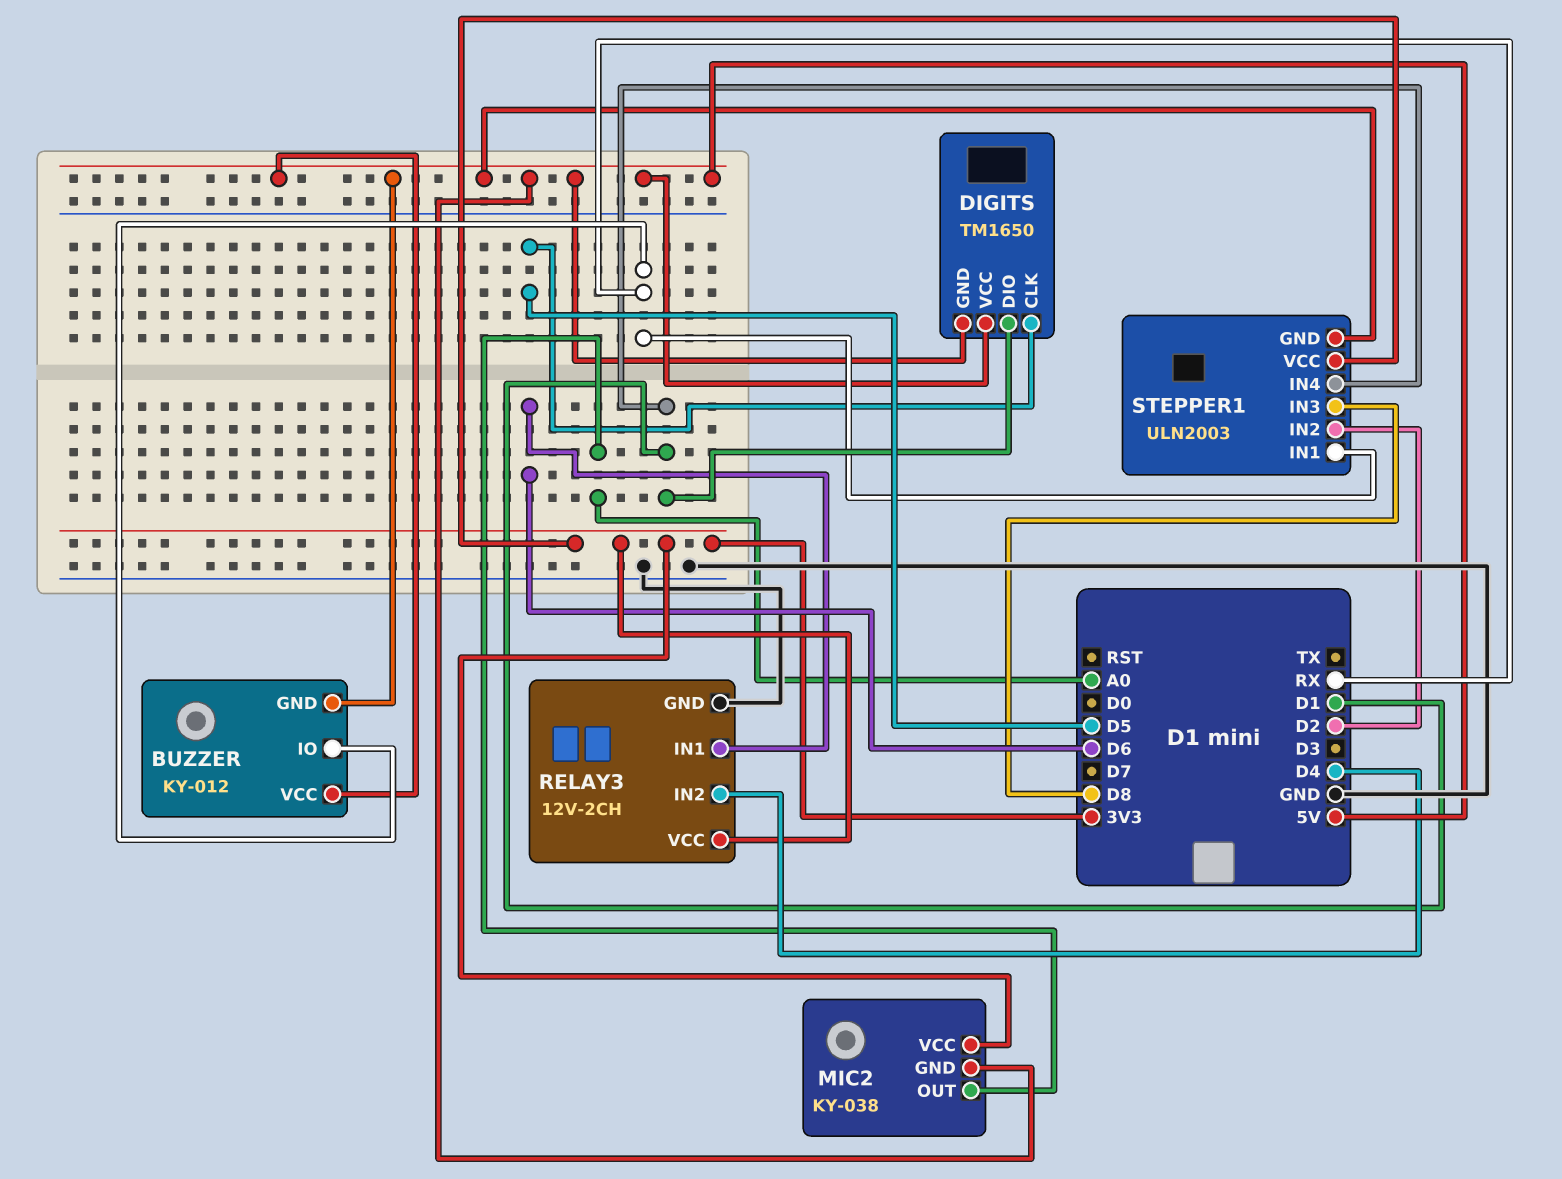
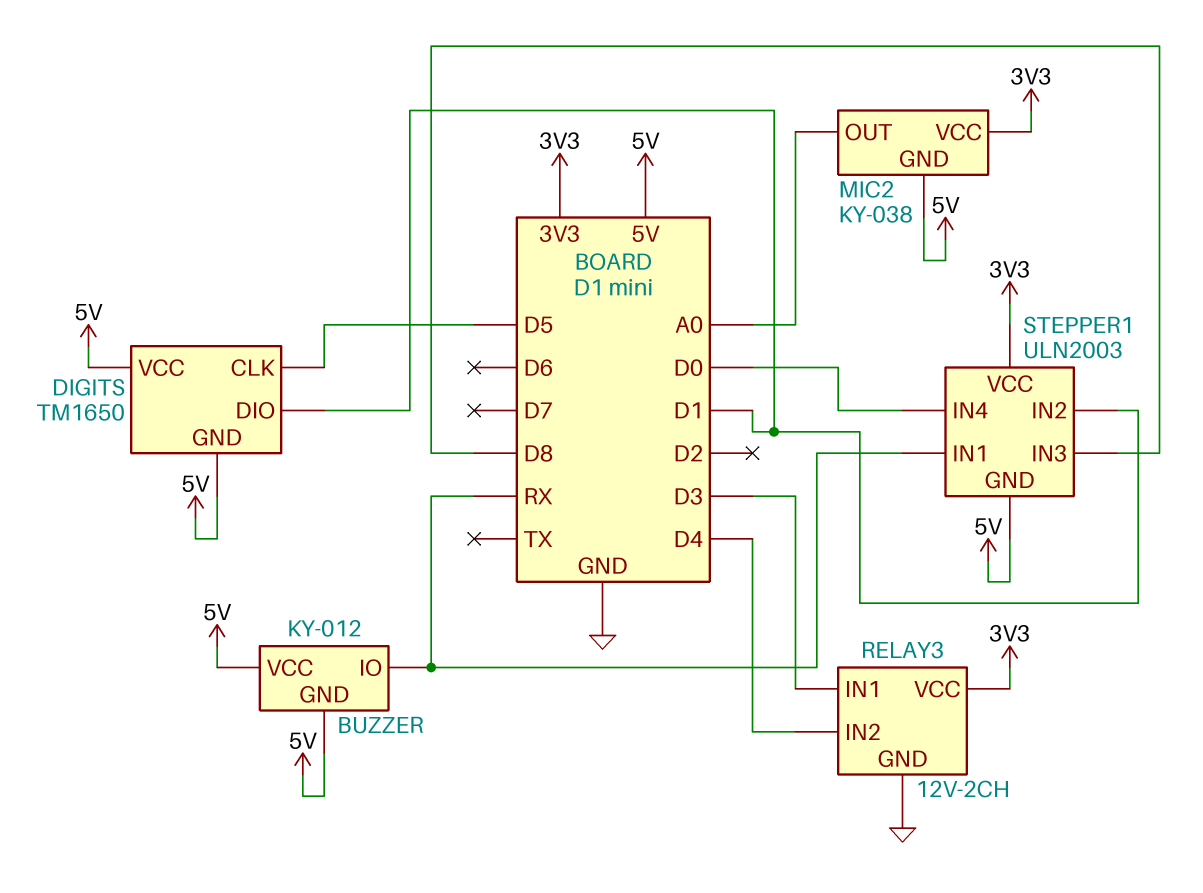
RELAY3 pin IN1: D6 -> D3
STEPPER1 pin IN2: D2 -> D1
STEPPER1 pin IN4: D1 -> D0

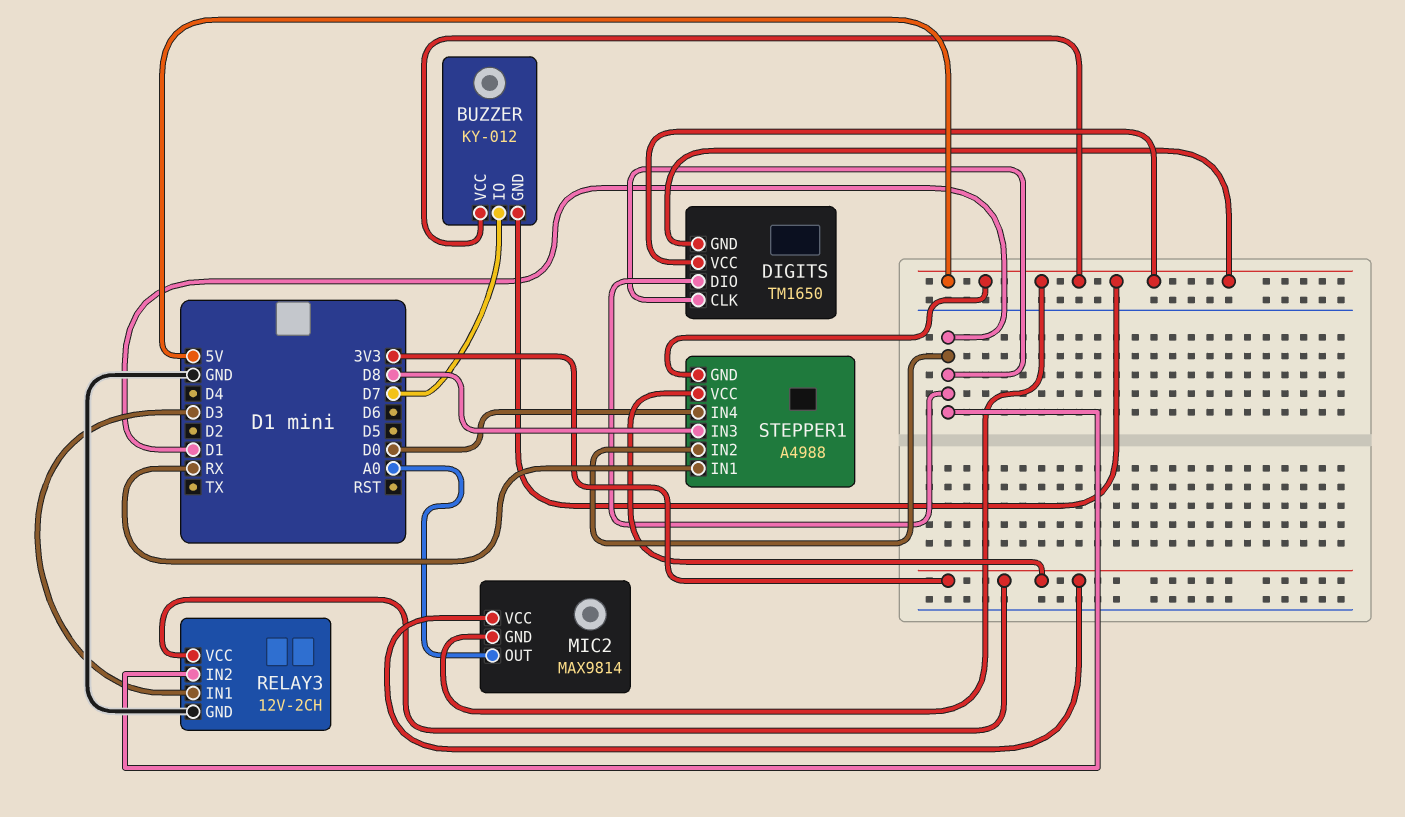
BUZZER pin IO: RX -> D7
DIGITS pin CLK: D5 -> D1
MIC2: KY-038 -> MAX9814
RELAY3 pin IN2: D4 -> D1
STEPPER1: ULN2003 -> A4988

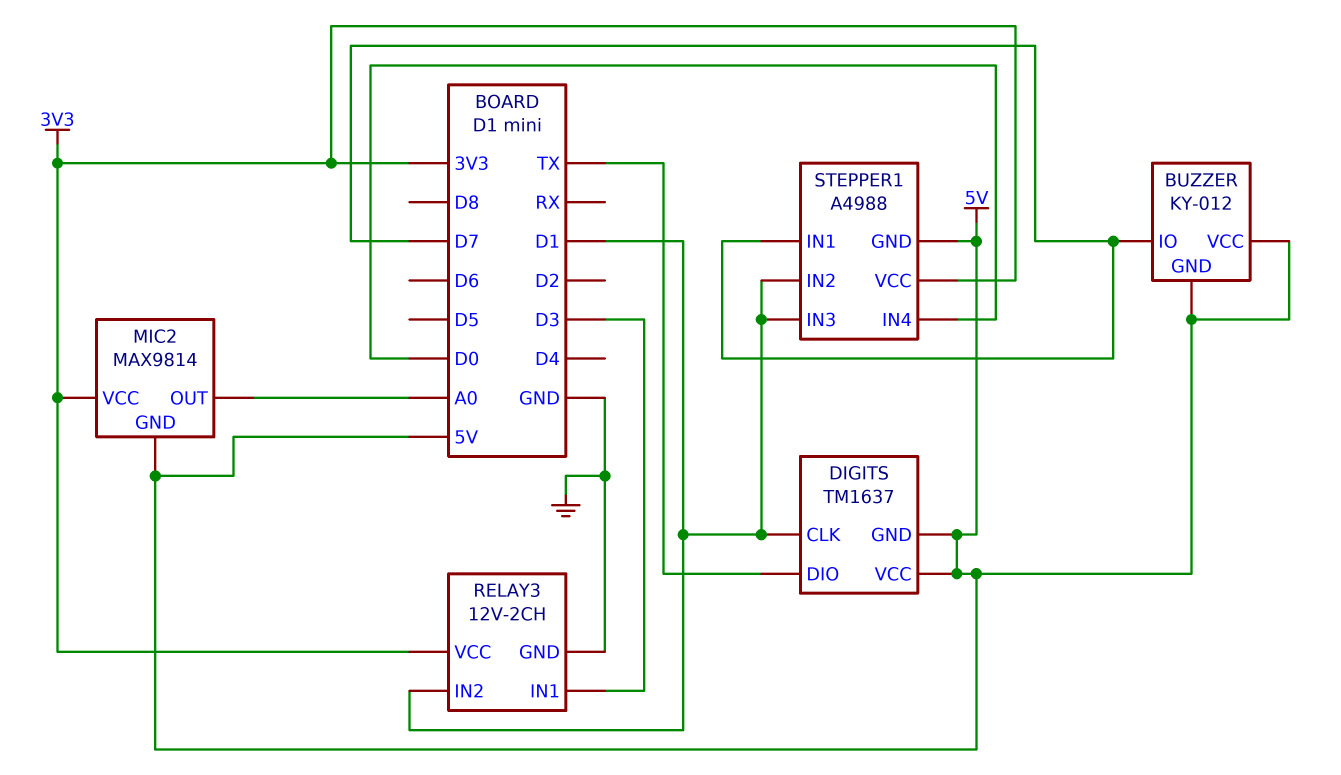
DIGITS: TM1650 -> TM1637
DIGITS pin DIO: D1 -> TX
STEPPER1 pin IN1: RX -> D7
STEPPER1 pin IN3: D8 -> D1

